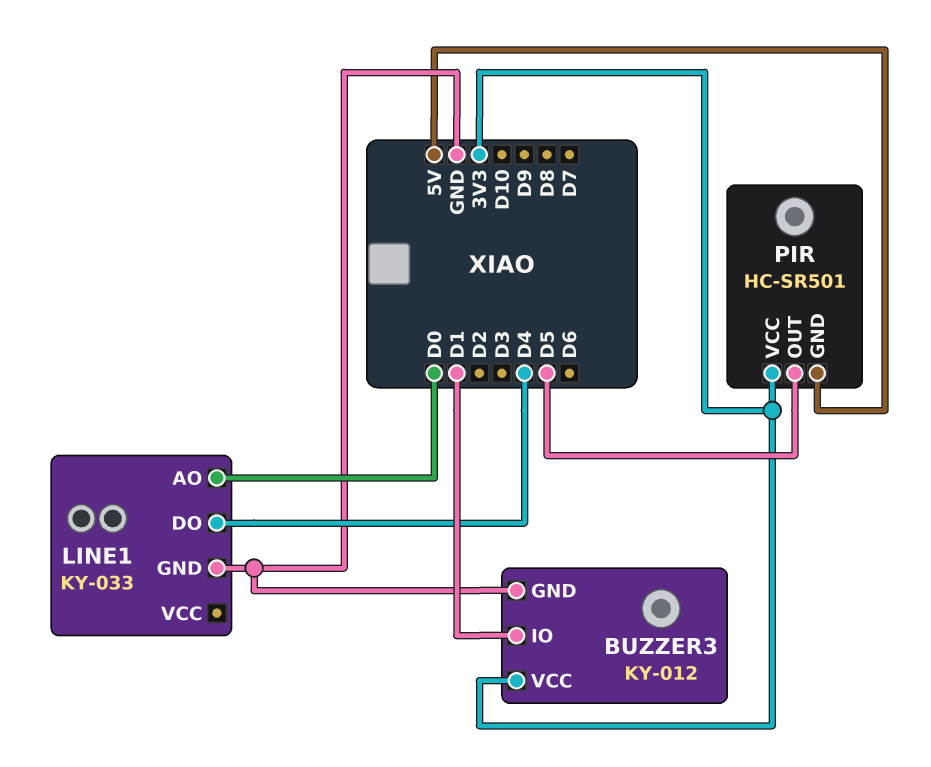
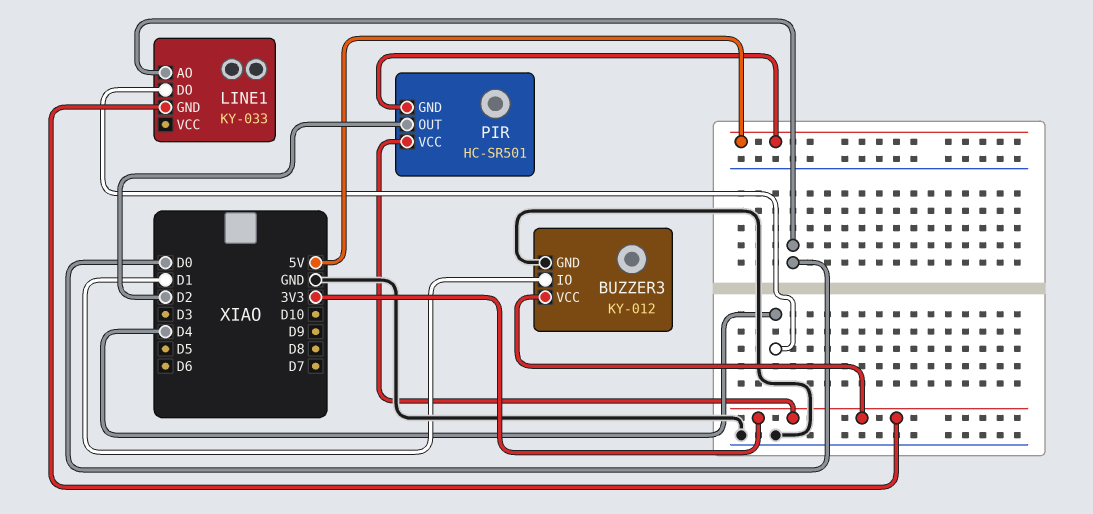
LINE1 pin GND: GND -> 3V3
PIR pin OUT: D5 -> D2

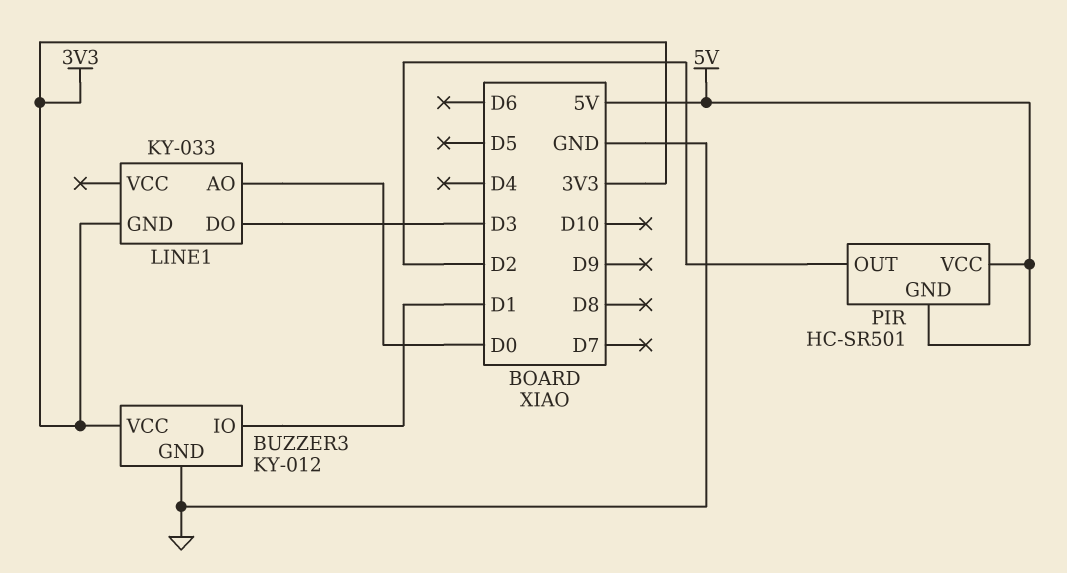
LINE1 pin DO: D4 -> D3
PIR pin VCC: 3V3 -> 5V

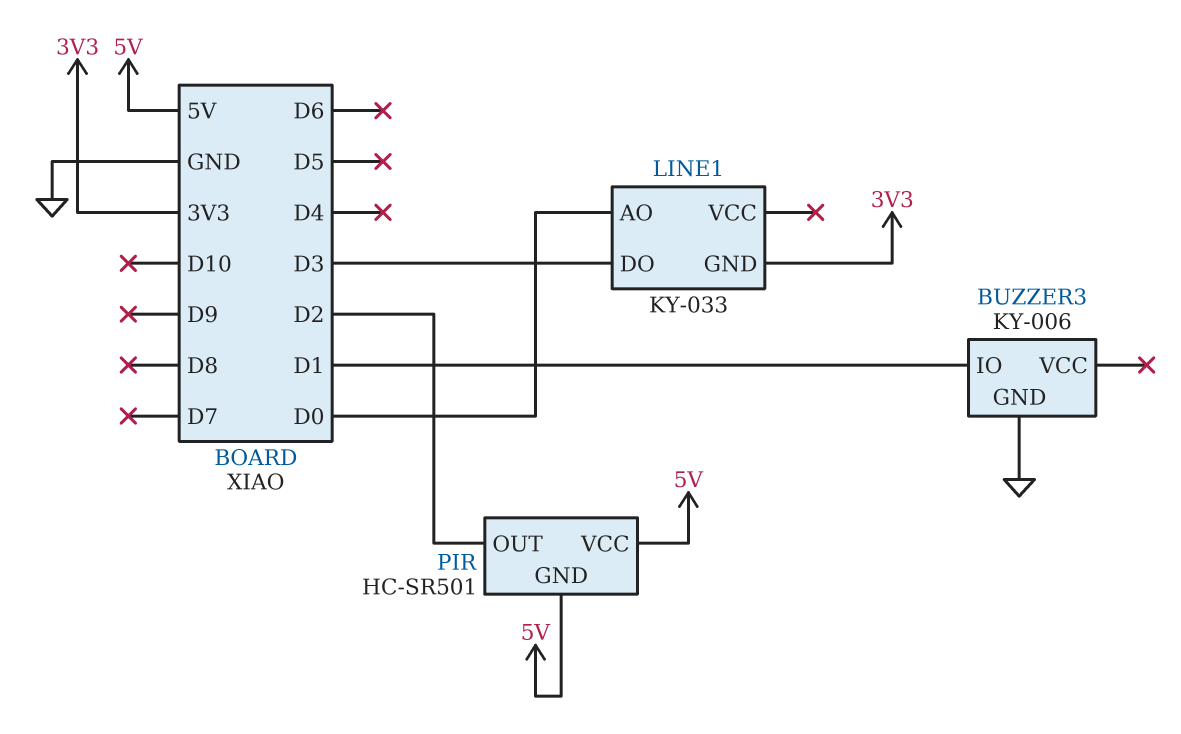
BUZZER3: KY-012 -> KY-006
BUZZER3 pin VCC: 3V3 -> none

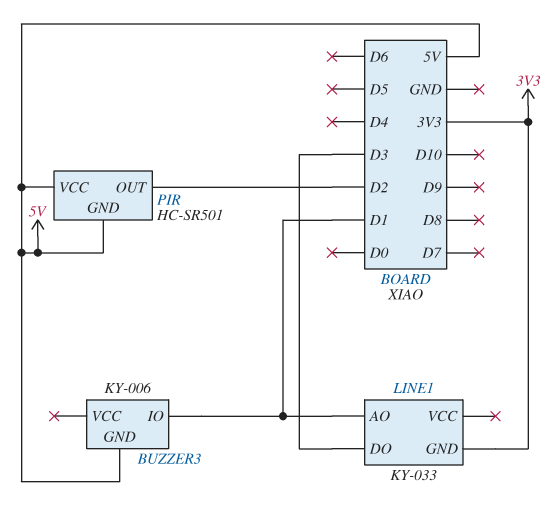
BUZZER3 pin GND: GND -> 5V
LINE1 pin AO: D0 -> D1

